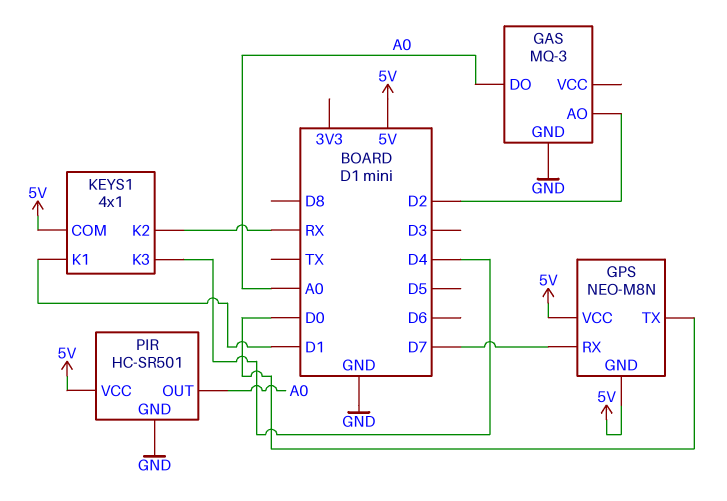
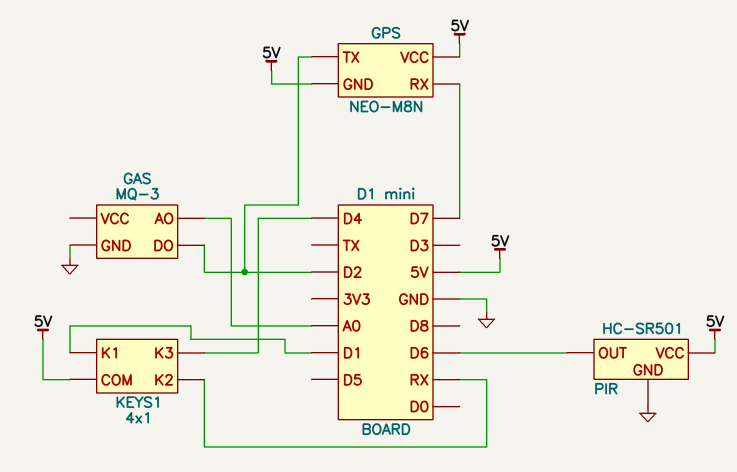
GAS pin AO: D2 -> A0
GAS pin DO: A0 -> D2
GPS pin TX: D0 -> D2
PIR pin OUT: A0 -> D6

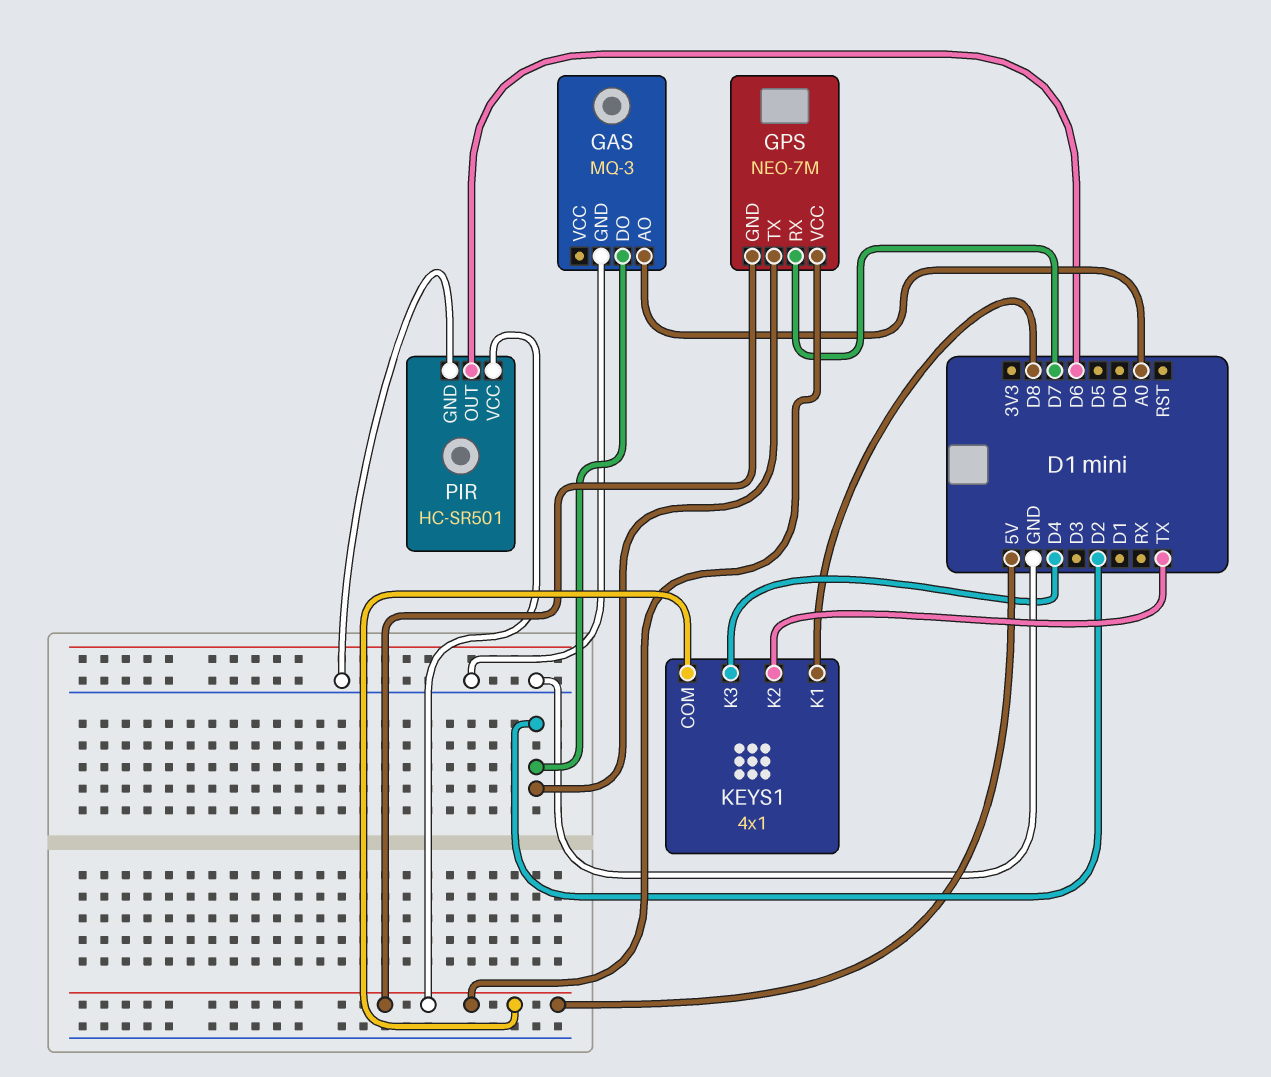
GPS: NEO-M8N -> NEO-7M
KEYS1 pin K1: D1 -> D8
KEYS1 pin K2: RX -> TX

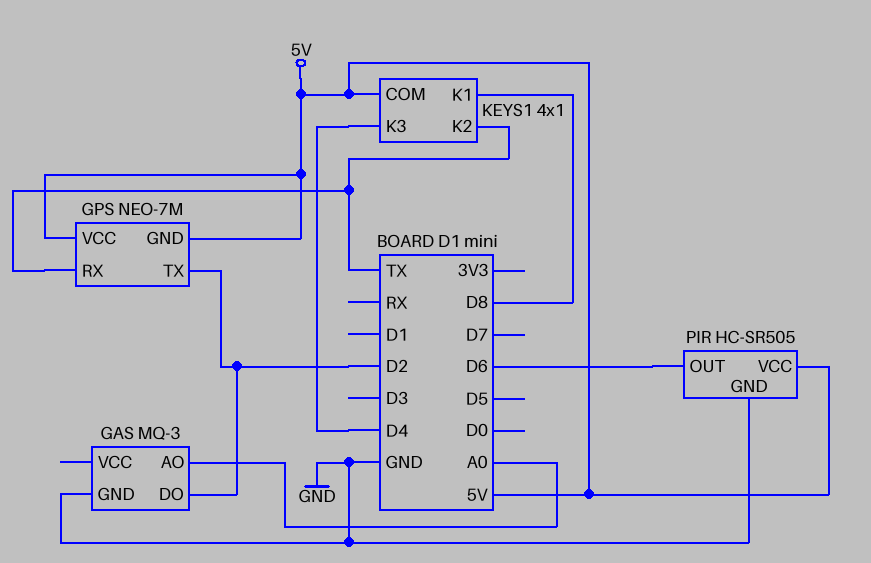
GPS pin RX: D7 -> TX
PIR: HC-SR501 -> HC-SR505

